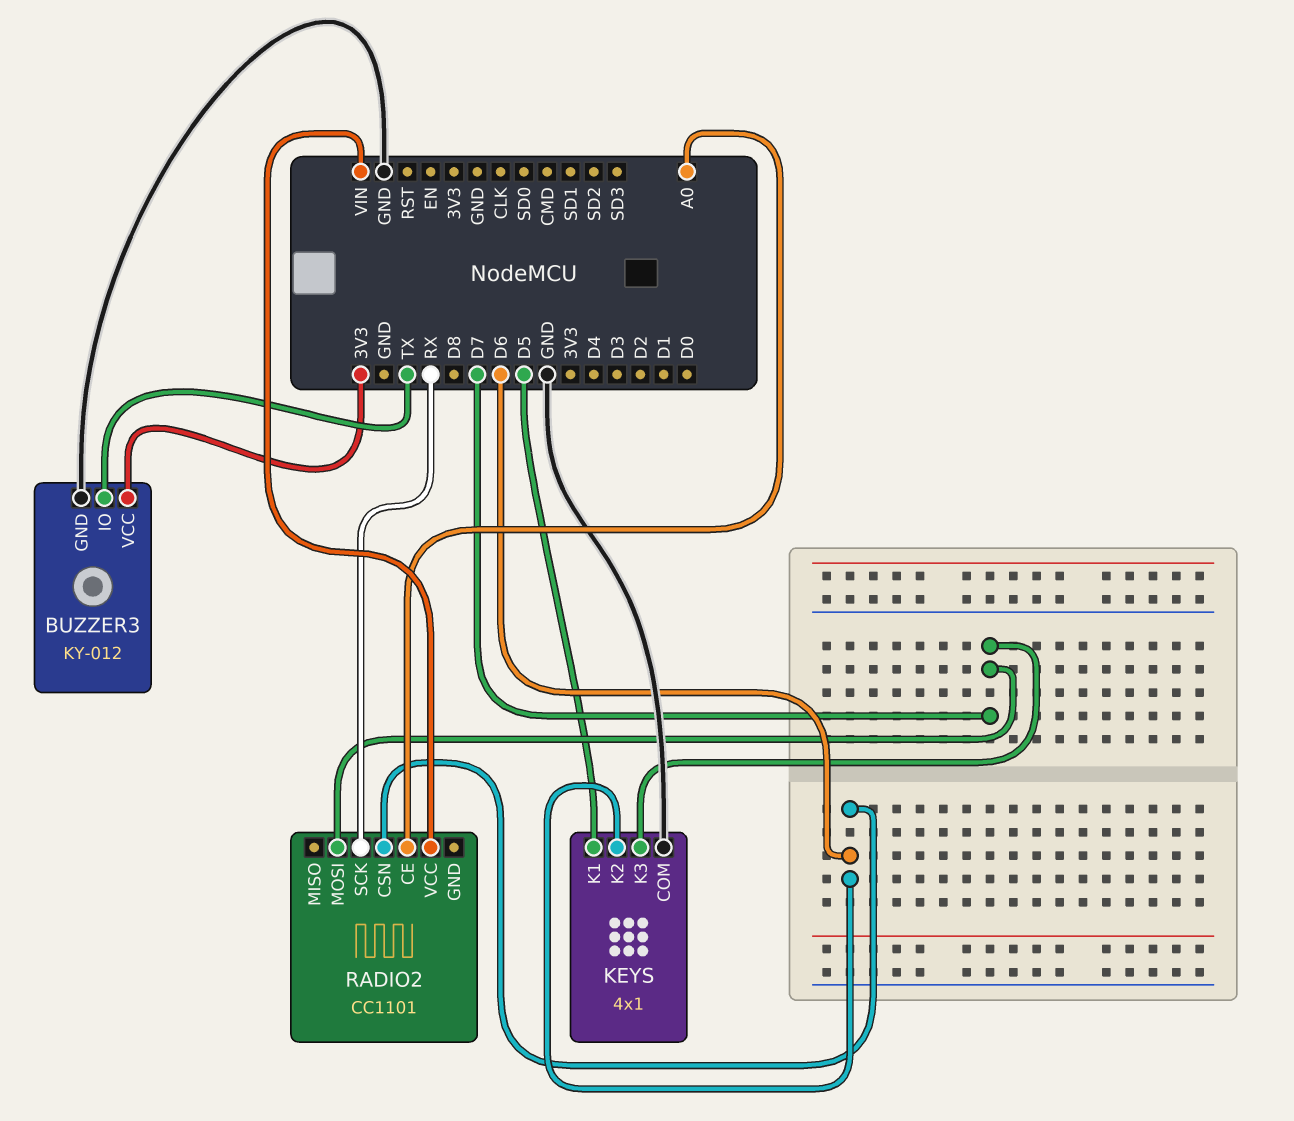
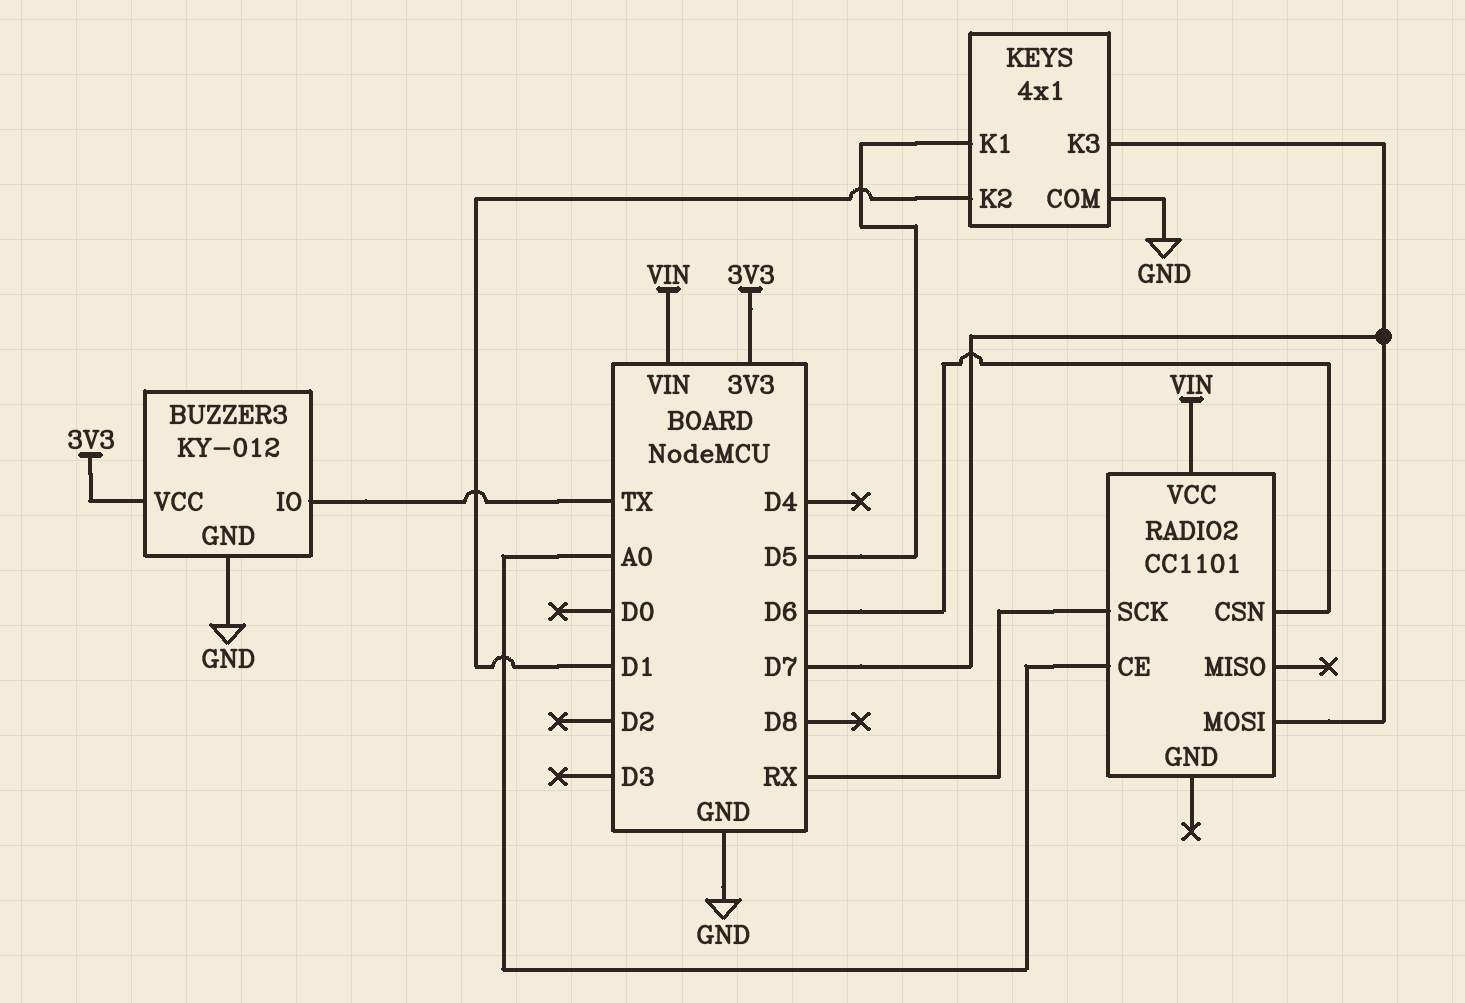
KEYS pin K2: D6 -> D1

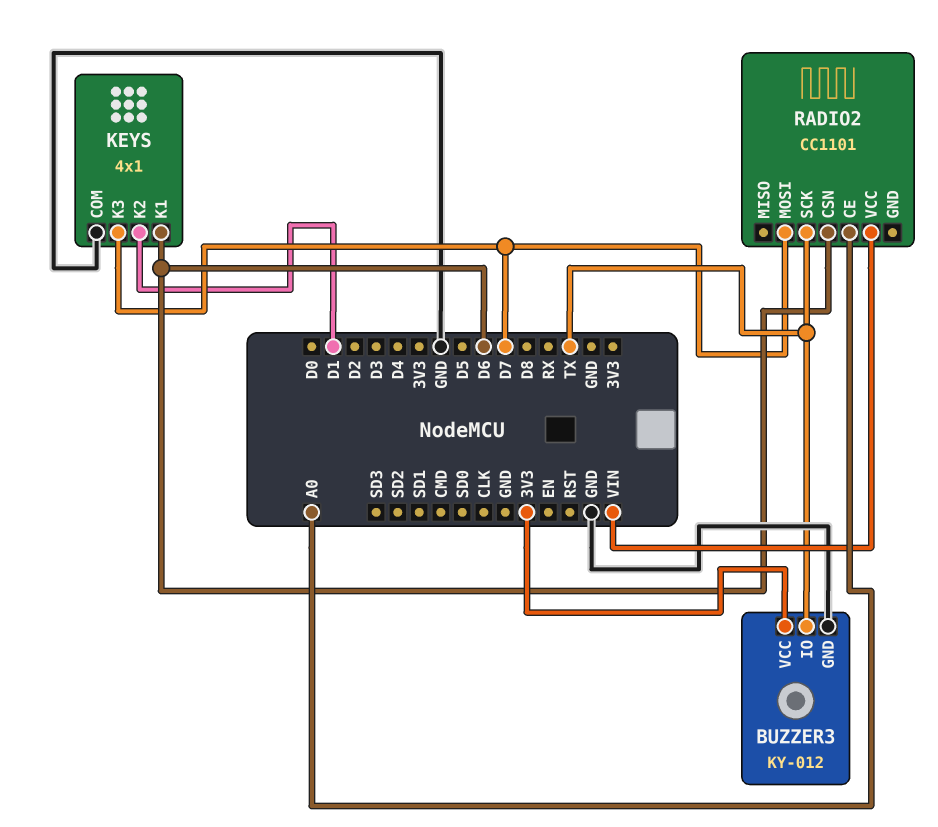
KEYS pin K1: D5 -> D6
RADIO2 pin SCK: RX -> TX

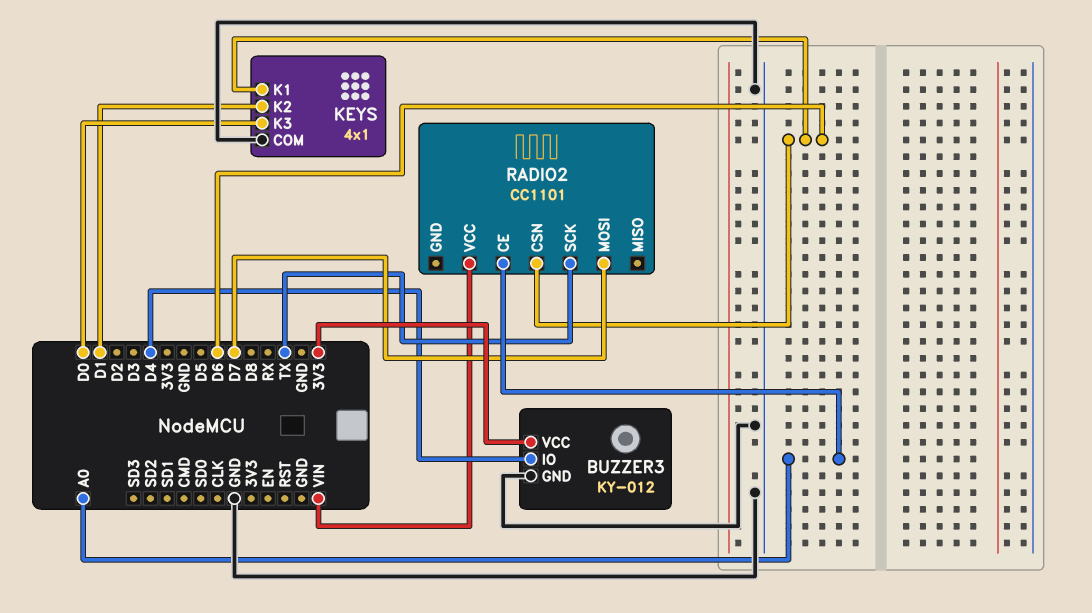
BUZZER3 pin IO: TX -> D4
KEYS pin K3: D7 -> D0

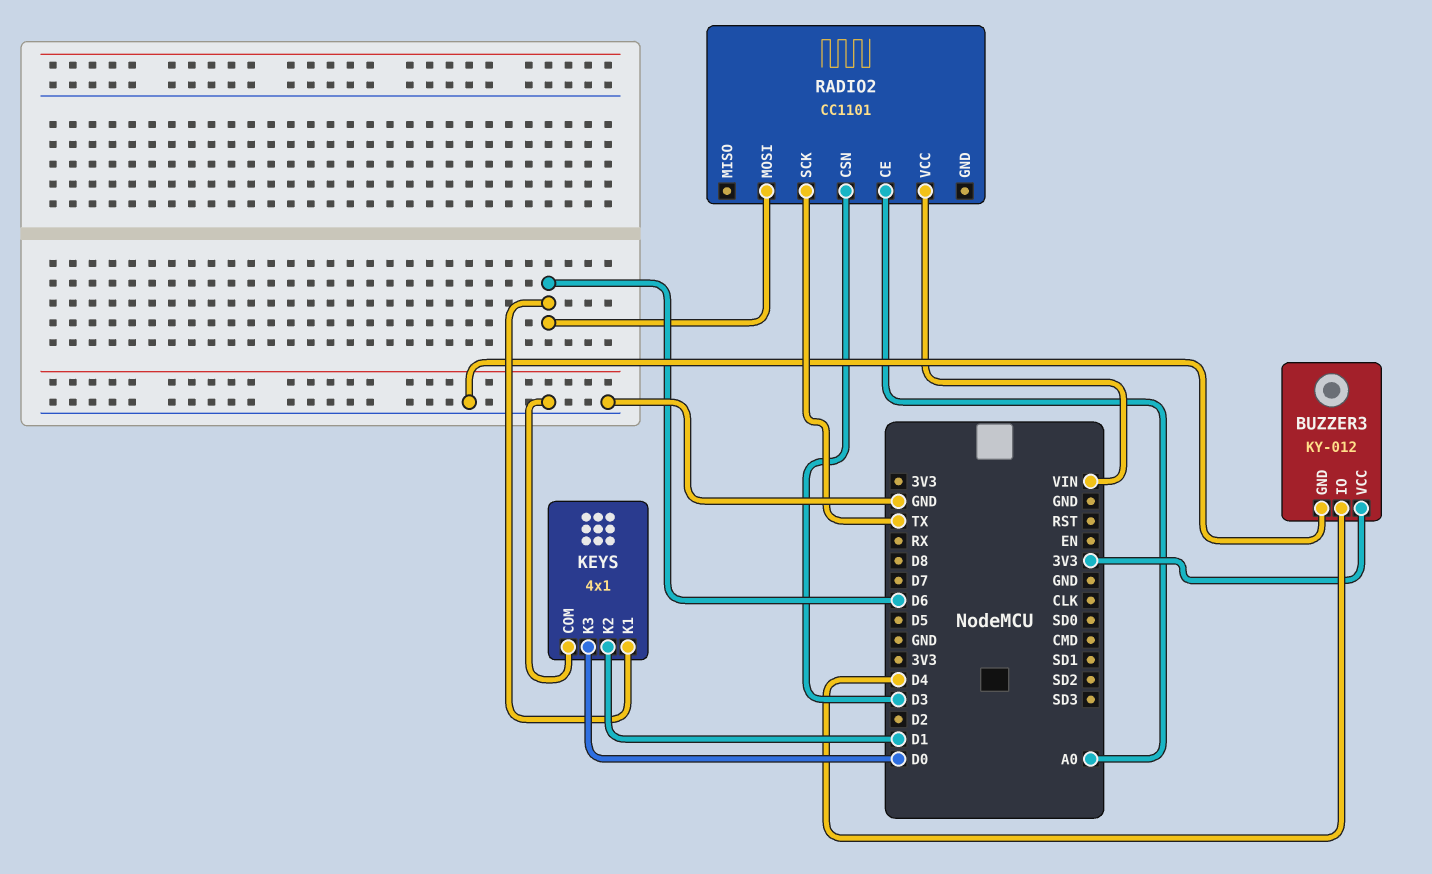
RADIO2 pin CSN: D6 -> D3
RADIO2 pin MOSI: D7 -> D6

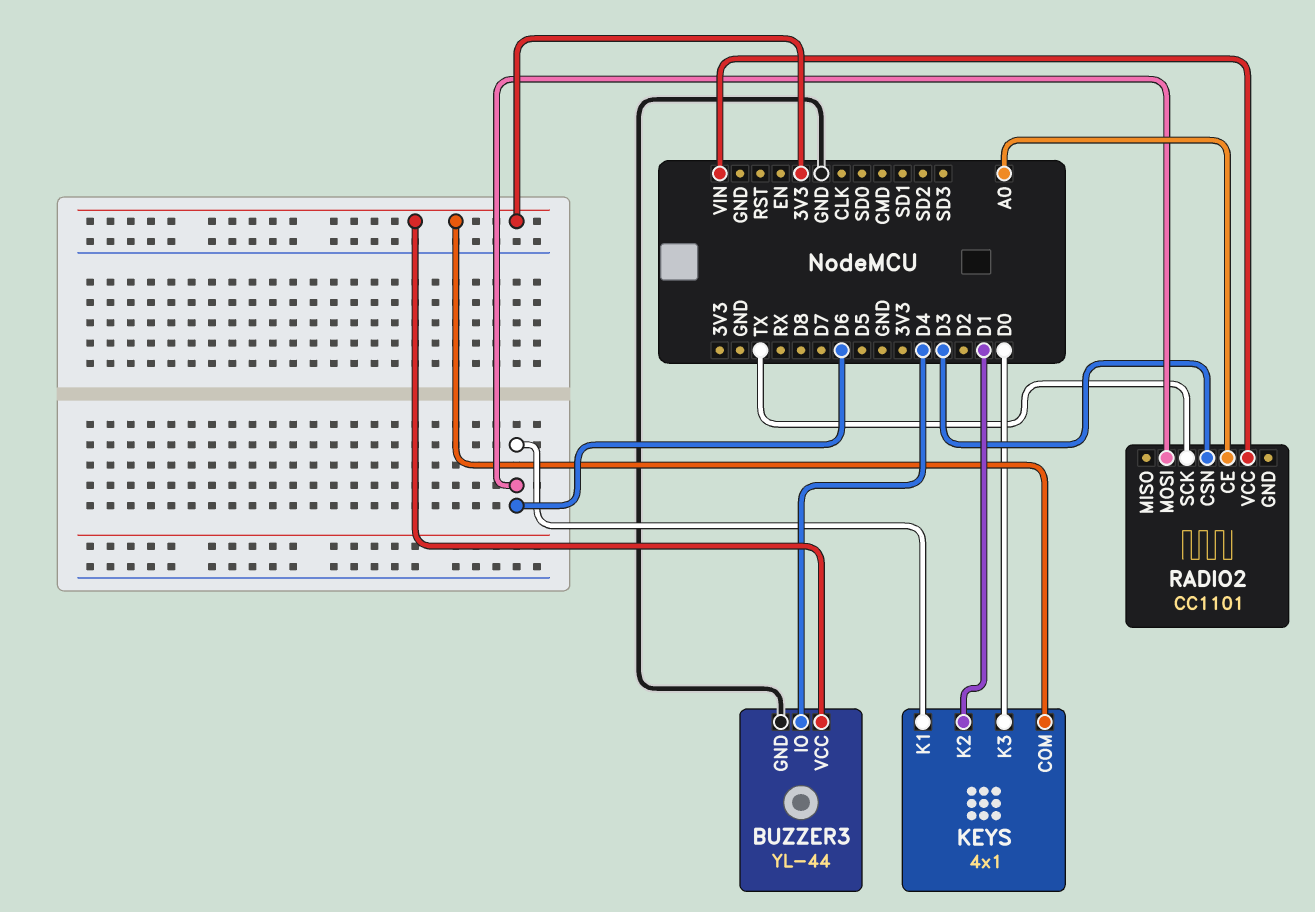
BUZZER3: KY-012 -> YL-44
KEYS pin COM: GND -> 3V3

